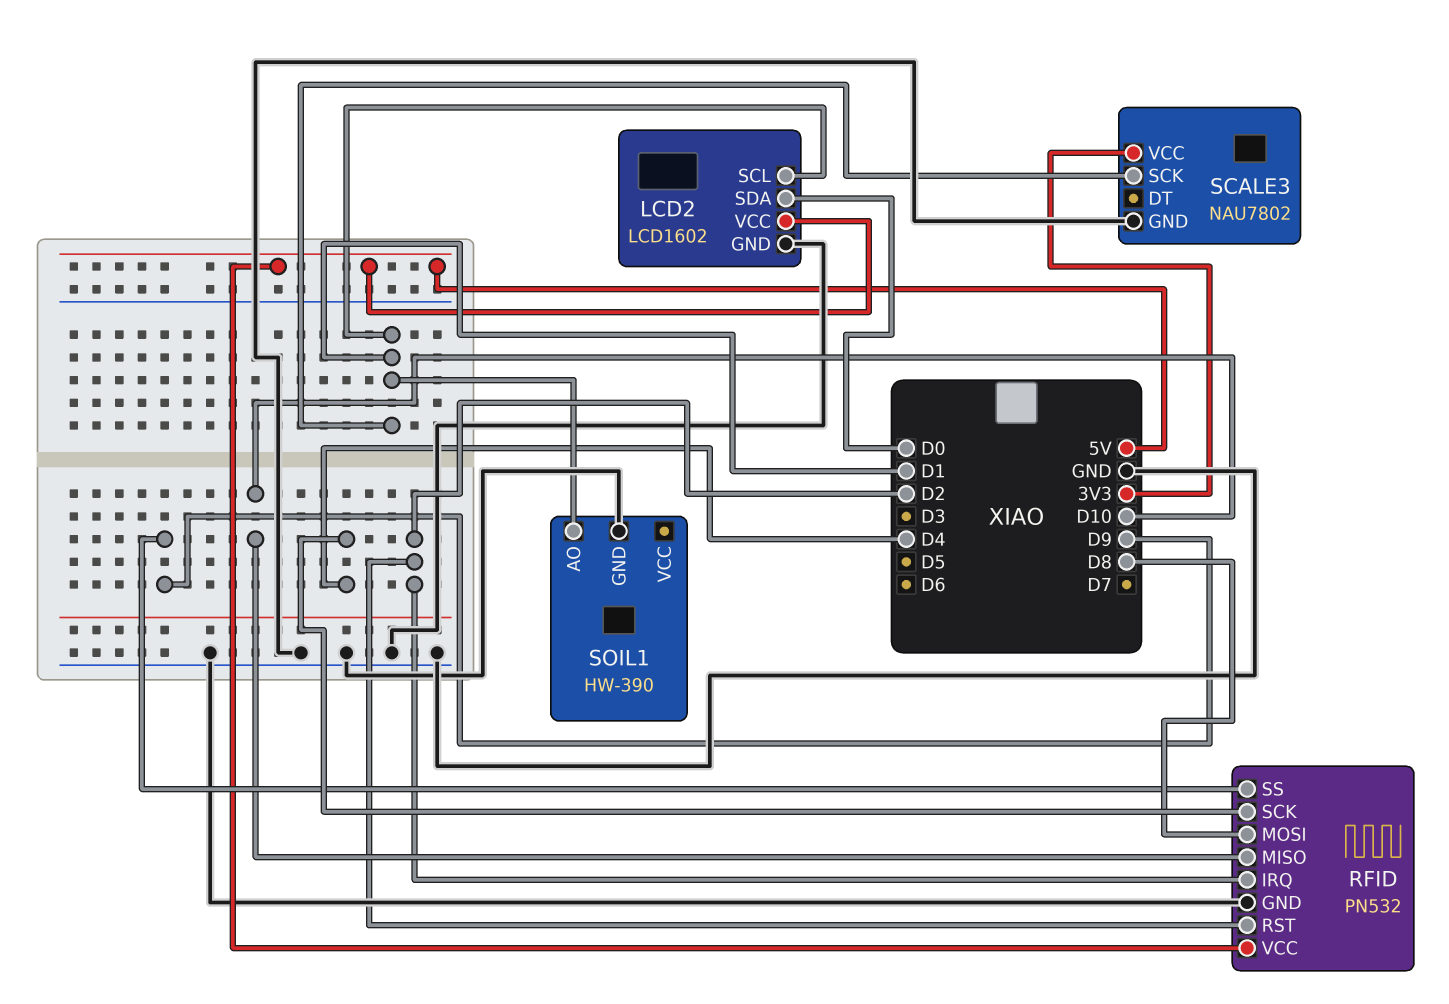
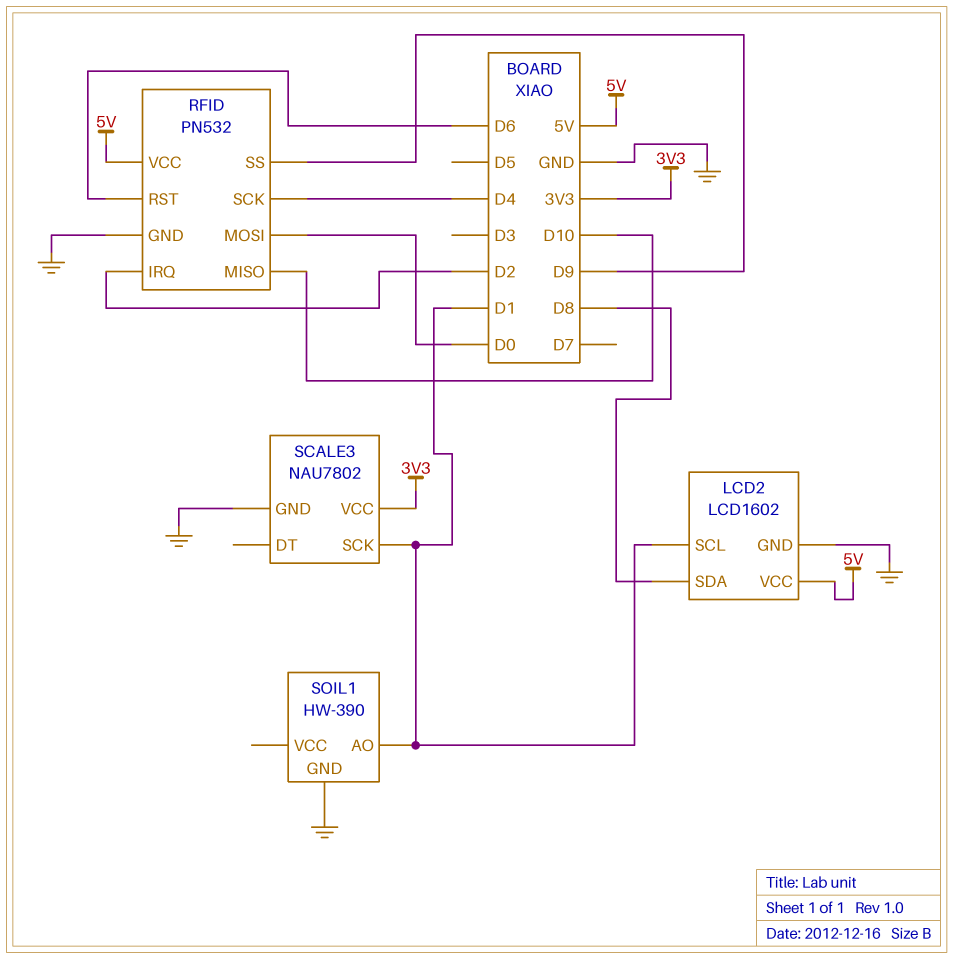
LCD2 pin SDA: D0 -> D8
RFID pin MOSI: D8 -> D0
RFID pin RST: D2 -> D6

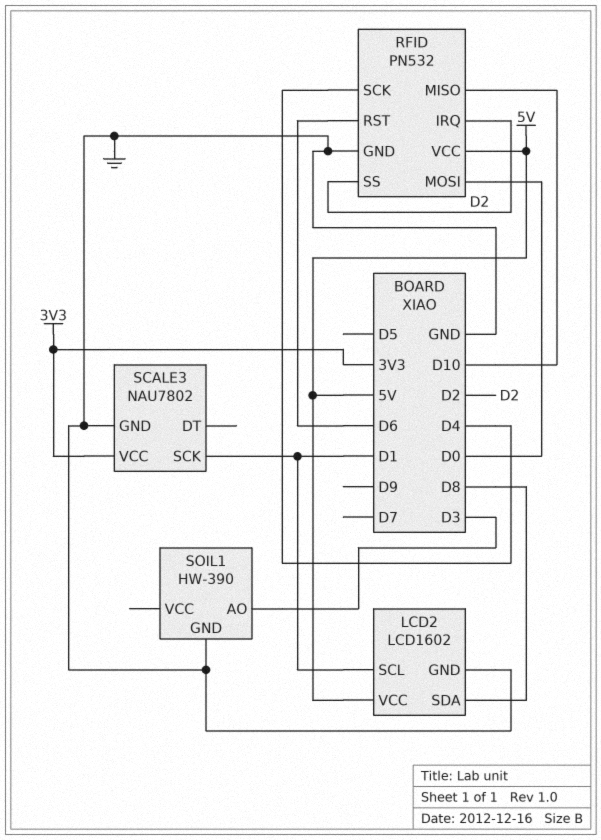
RFID pin SS: D9 -> D2
SOIL1 pin AO: D1 -> D3

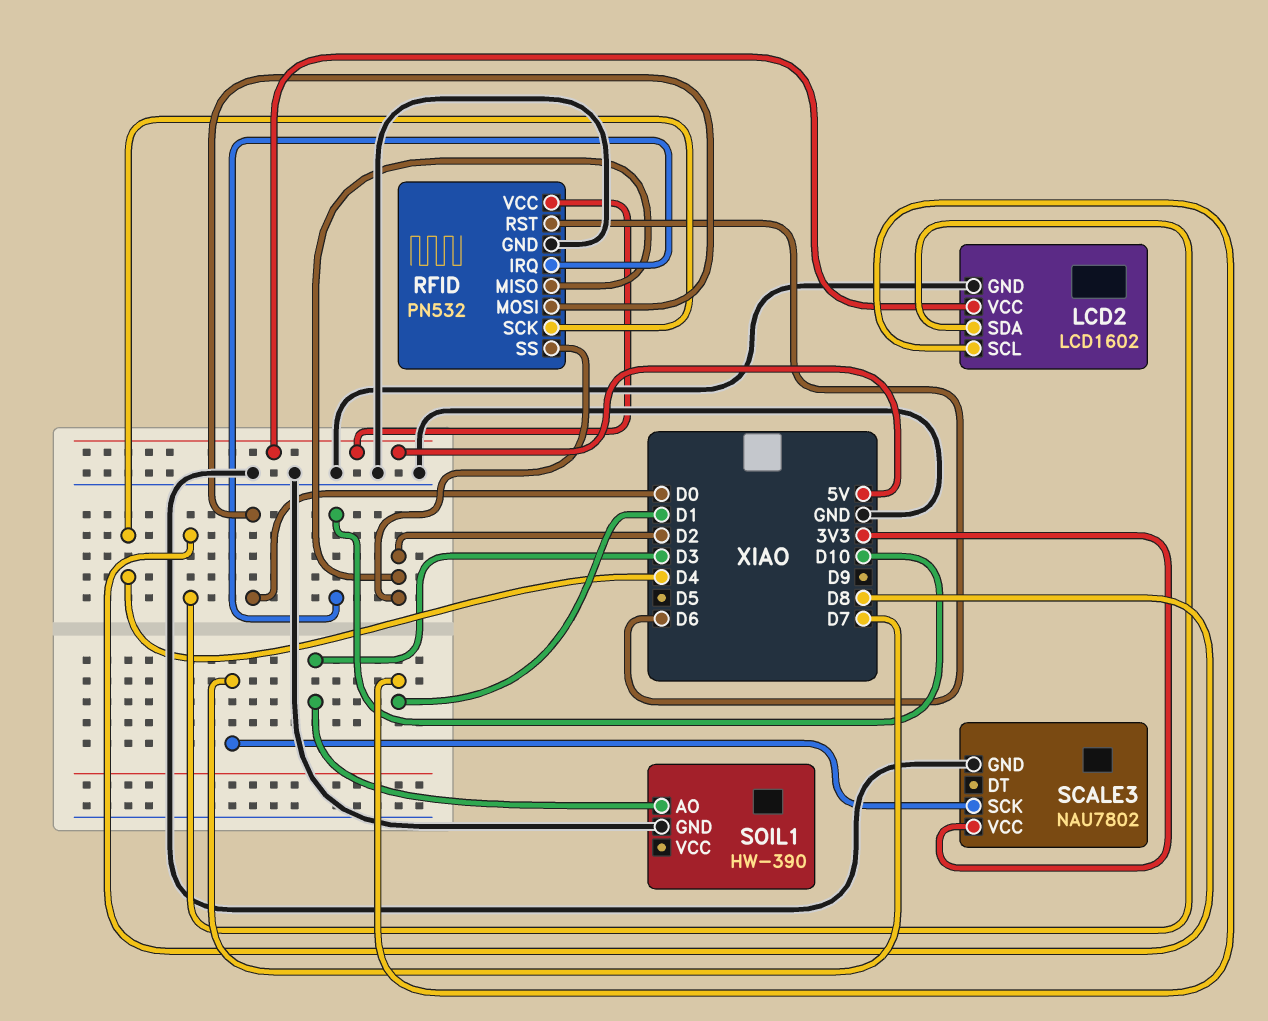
RFID pin IRQ: D2 -> D10
RFID pin MISO: D10 -> D2
SCALE3 pin SCK: D1 -> D7

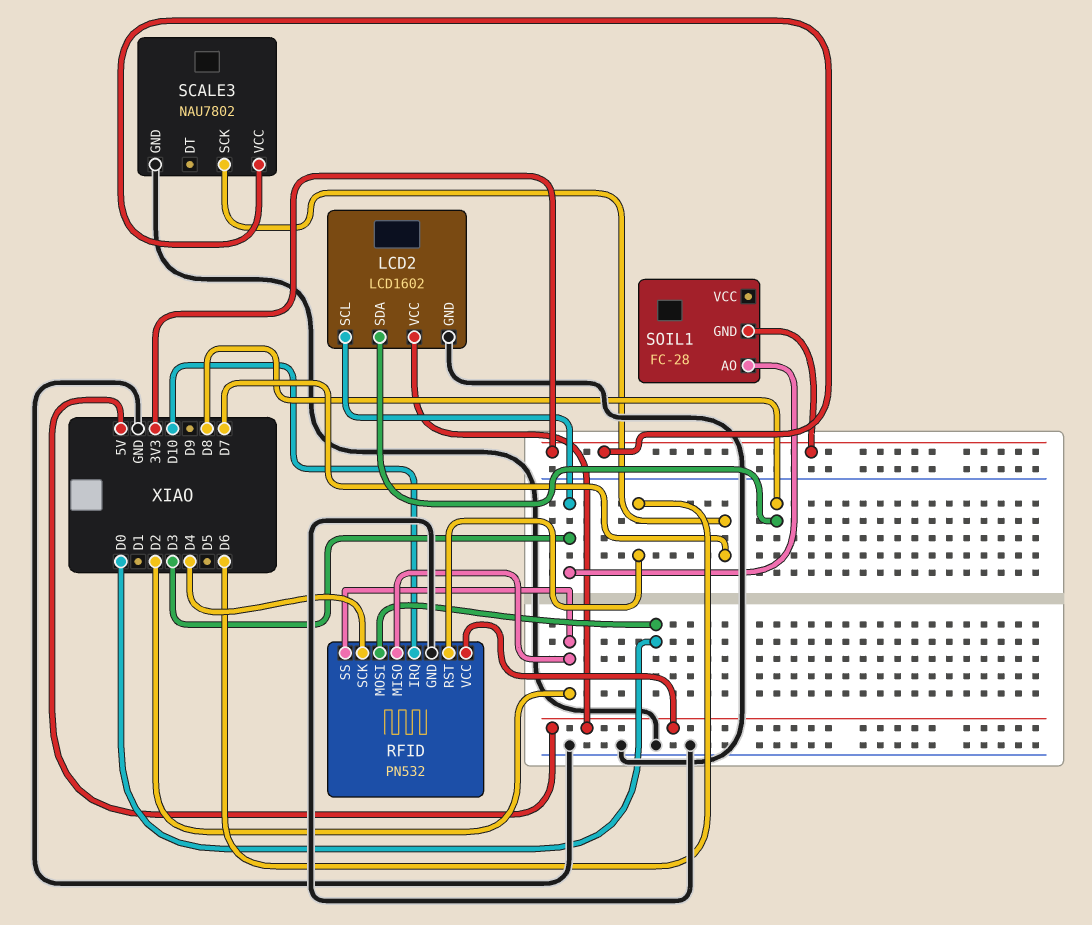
LCD2 pin SCL: D1 -> D3
SOIL1: HW-390 -> FC-28
SOIL1 pin GND: GND -> 3V3

